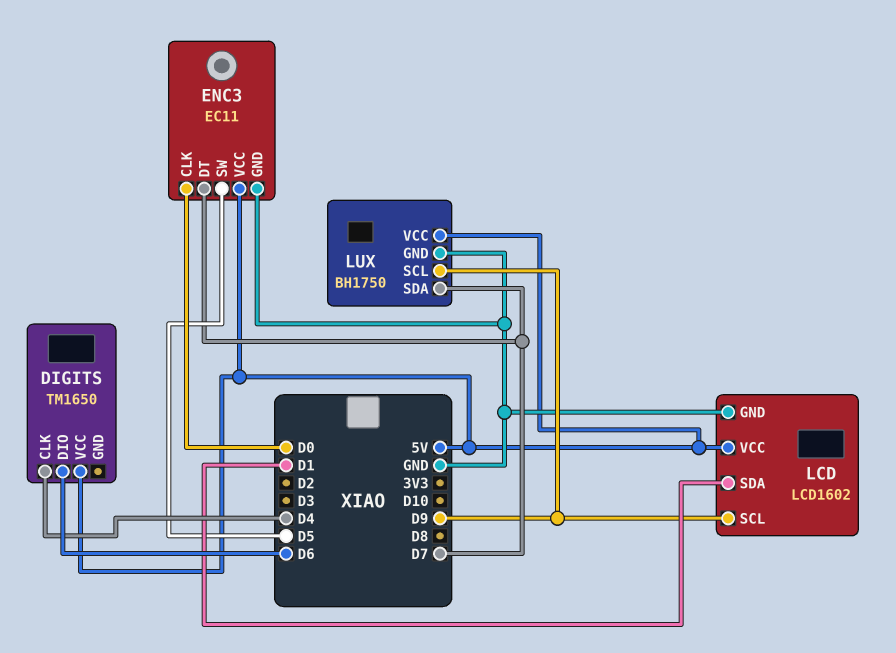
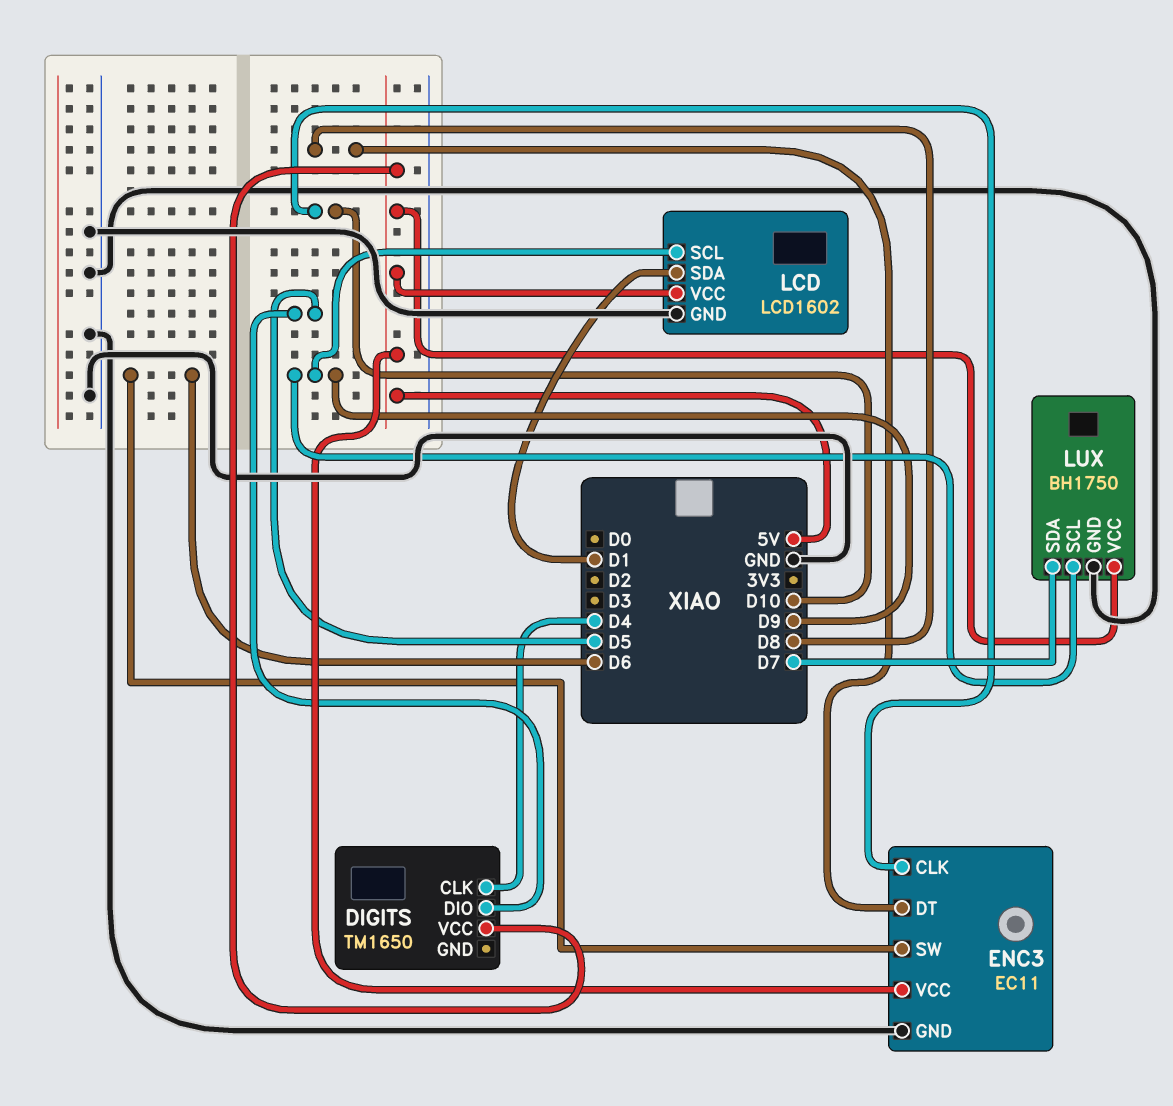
DIGITS pin DIO: D6 -> D5
ENC3 pin CLK: D0 -> D10
ENC3 pin DT: D7 -> D8
ENC3 pin SW: D5 -> D6

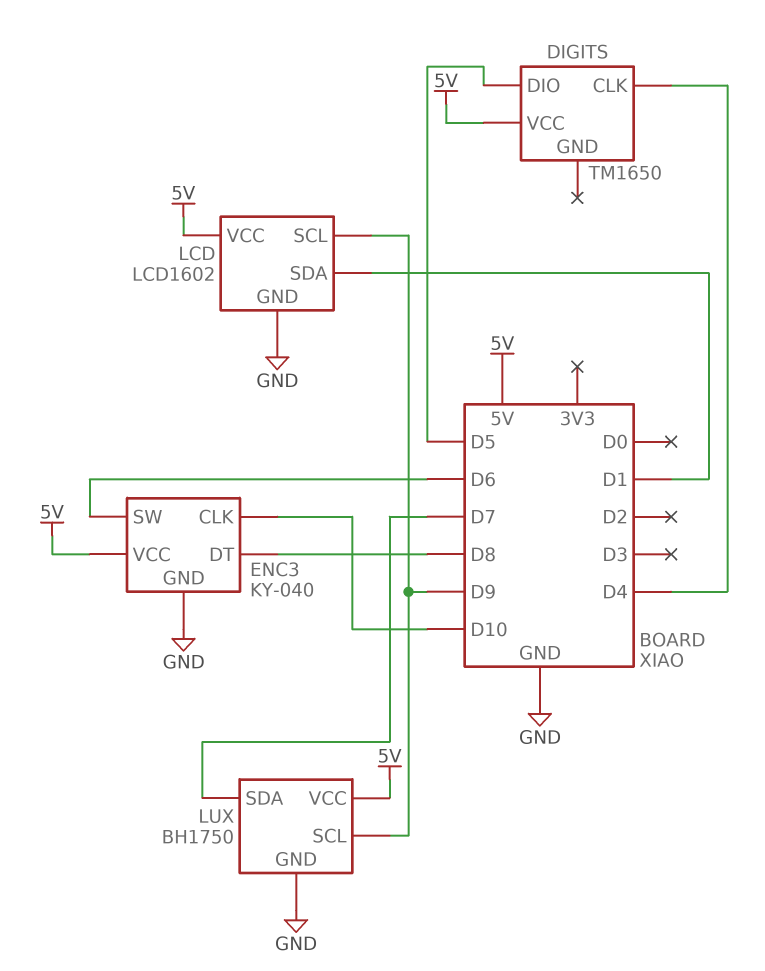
ENC3: EC11 -> KY-040

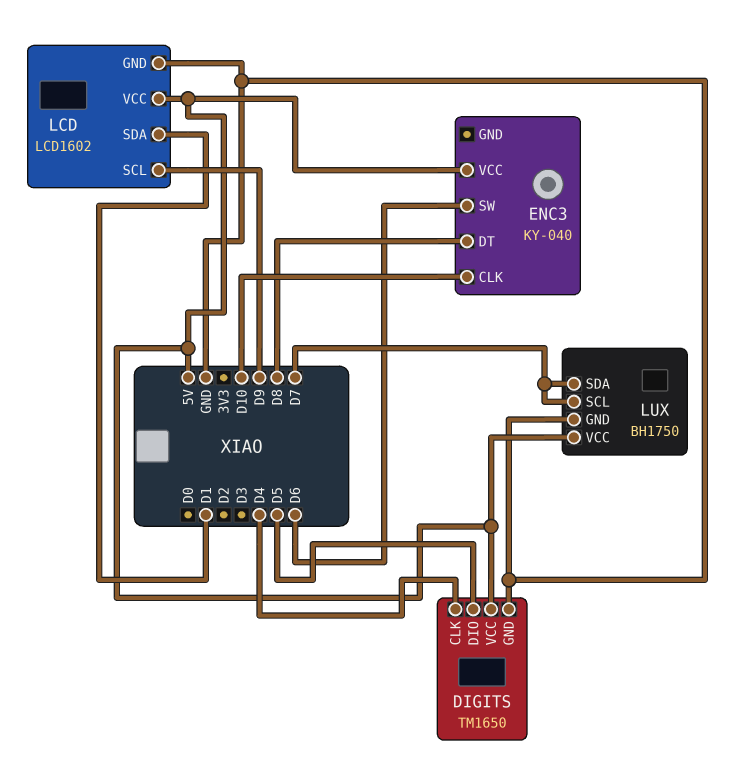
DIGITS pin GND: none -> GND
ENC3 pin GND: GND -> none
LUX pin SCL: D9 -> D7

